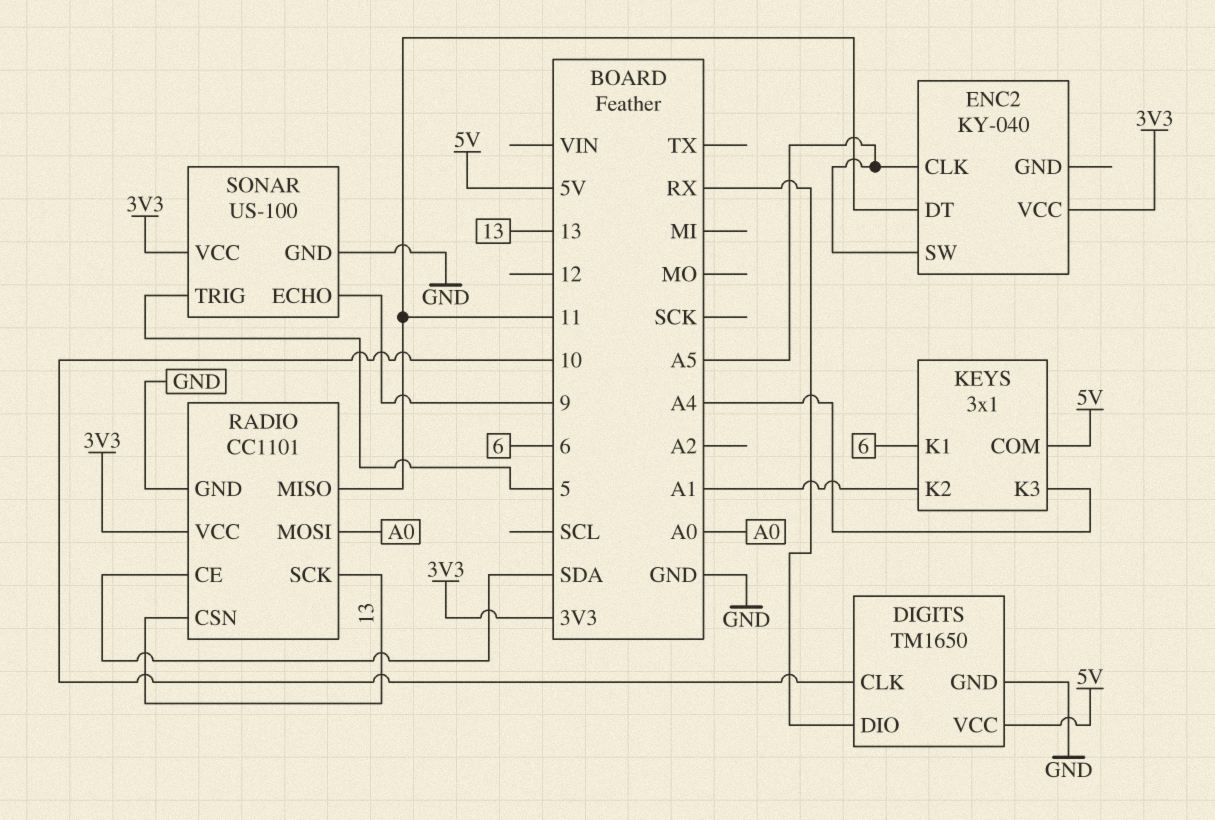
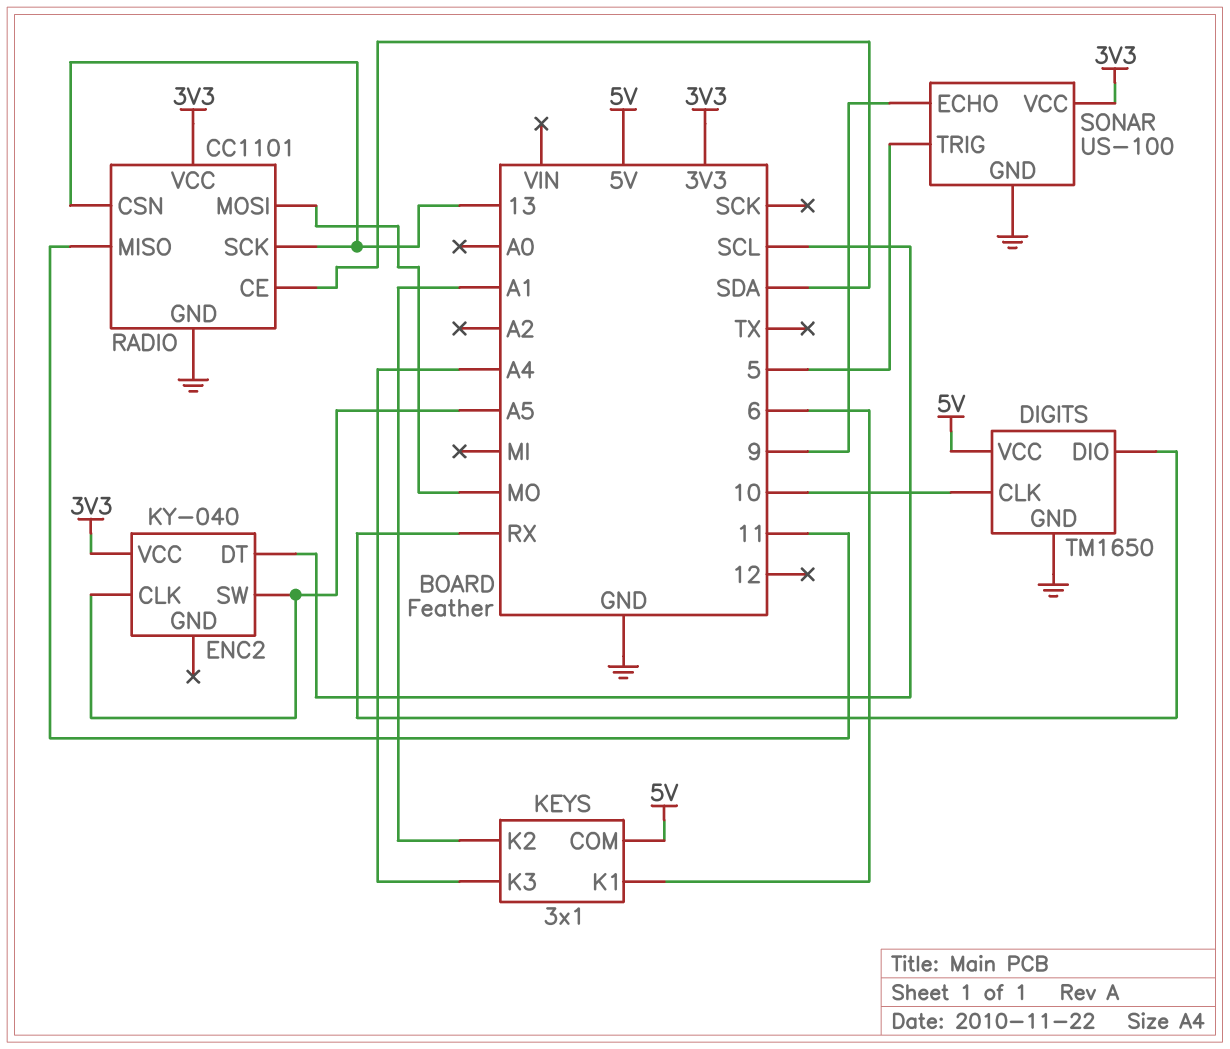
ENC2 pin DT: 11 -> SCL
RADIO pin MOSI: A0 -> MO

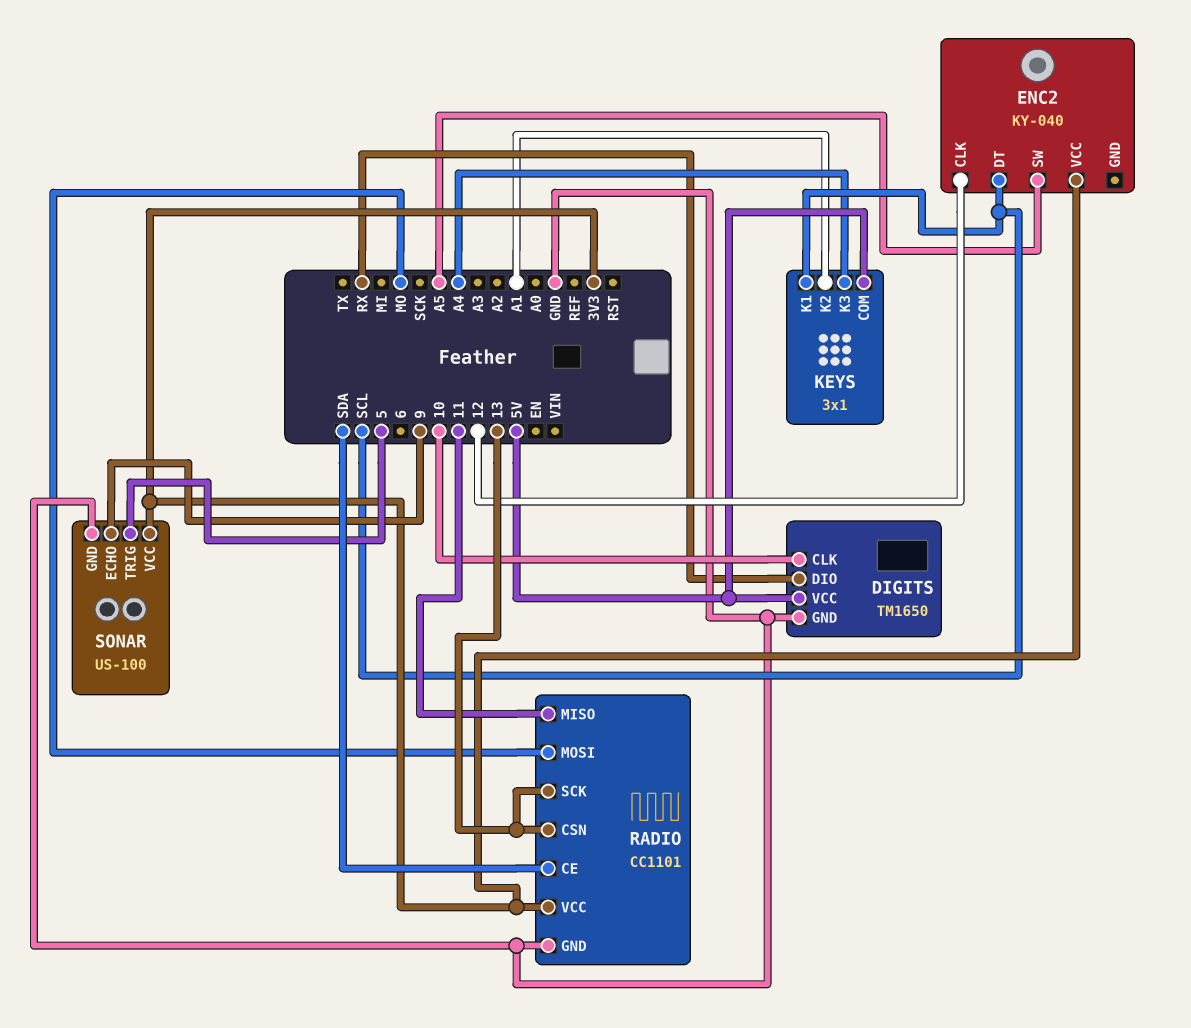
ENC2 pin CLK: A5 -> 12
KEYS pin K1: 6 -> SCL

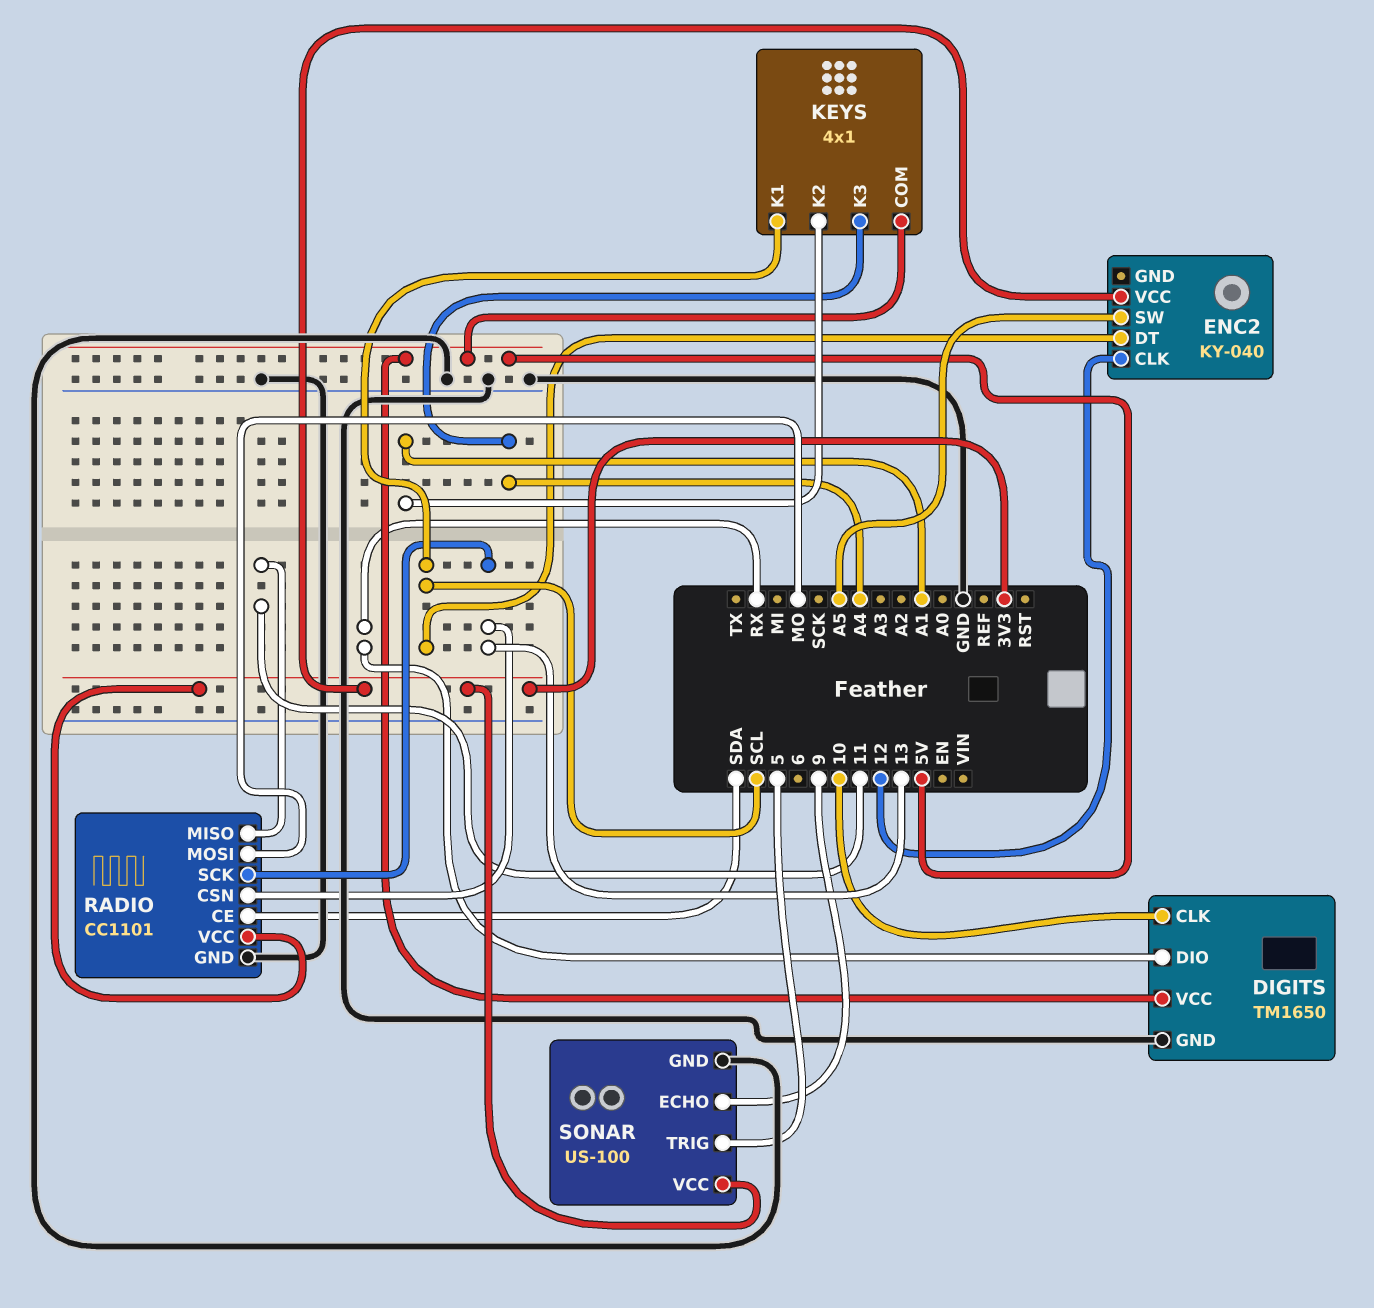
KEYS: 3x1 -> 4x1

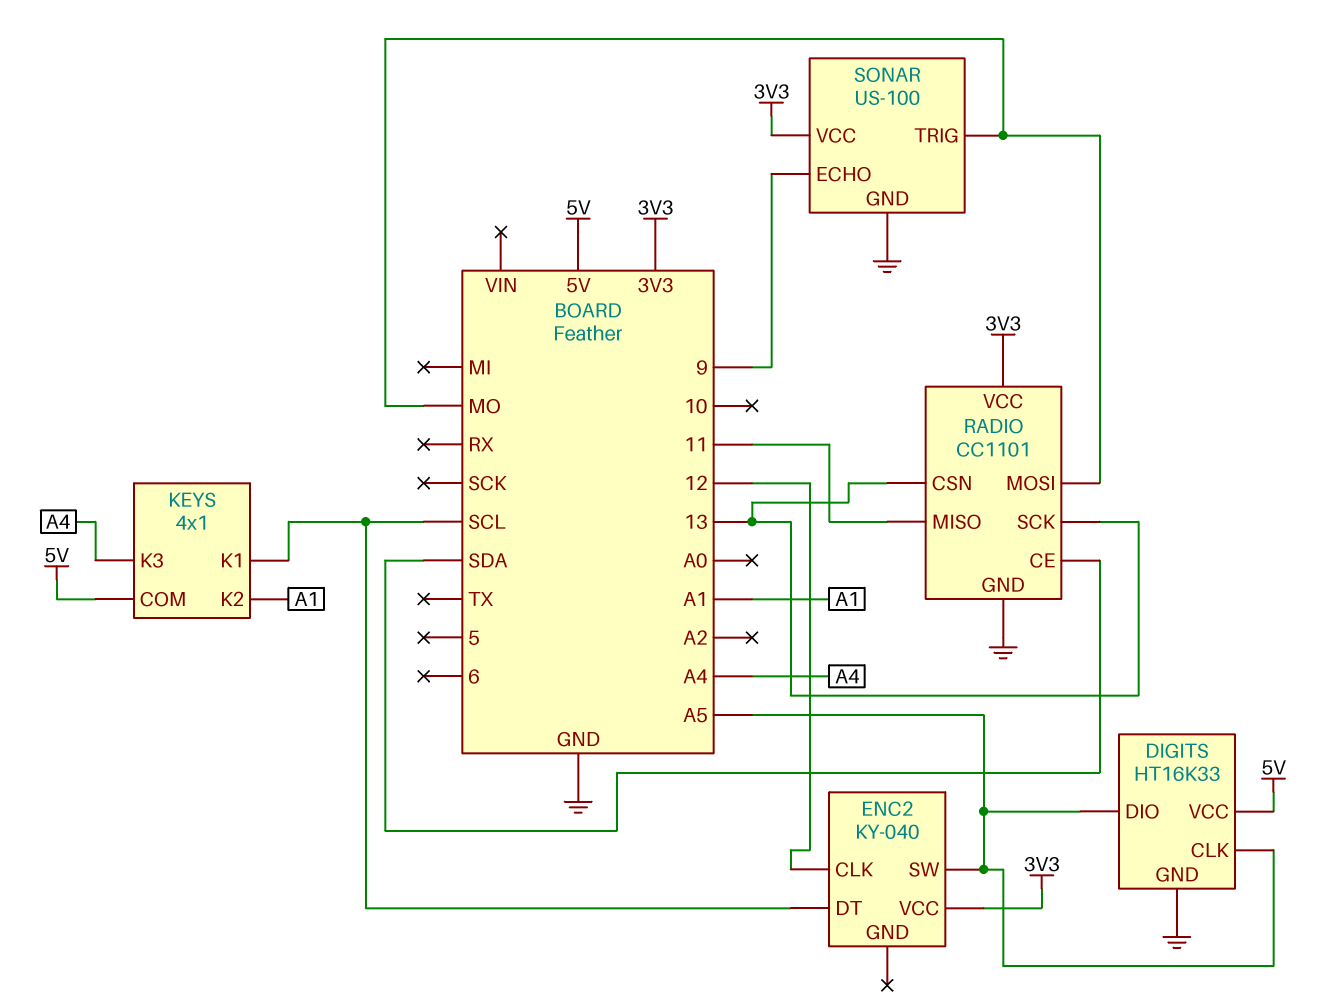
DIGITS: TM1650 -> HT16K33
DIGITS pin CLK: 10 -> A5
DIGITS pin DIO: RX -> A5
SONAR pin TRIG: 5 -> MO

